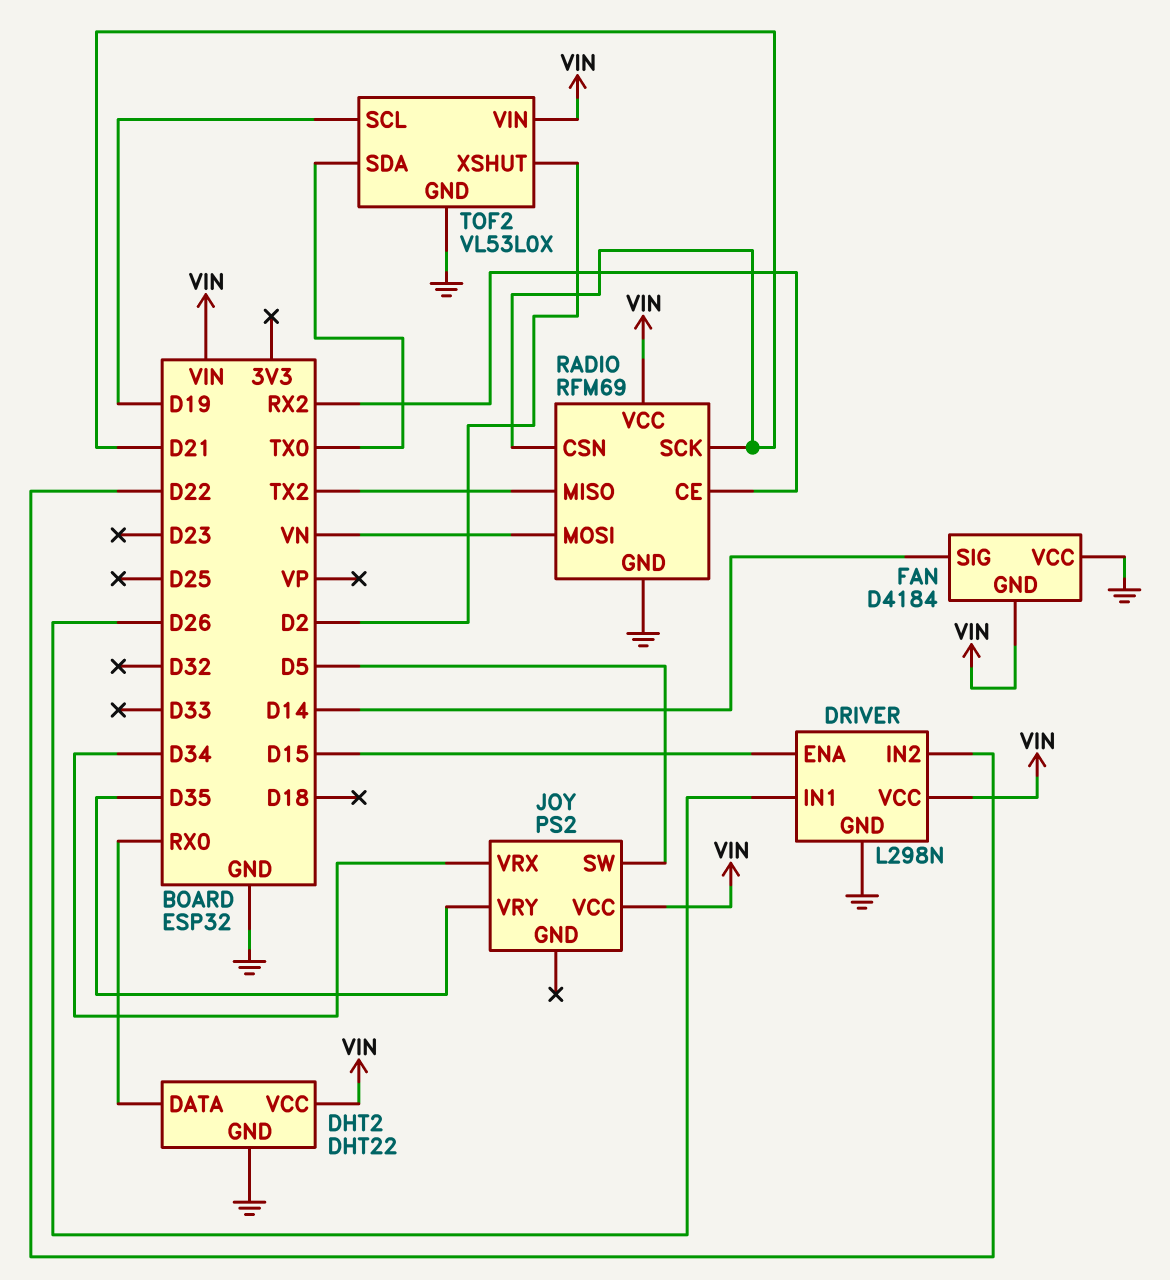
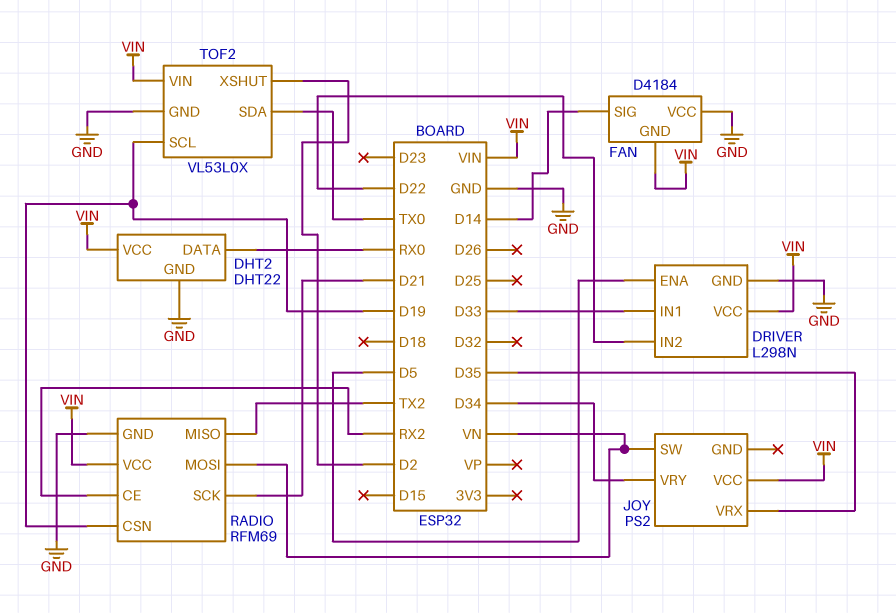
DRIVER pin ENA: D15 -> D5
DRIVER pin IN1: D26 -> D33
JOY pin SW: D5 -> VN
JOY pin VRX: D34 -> D35
JOY pin VRY: D35 -> D34
RADIO pin CSN: D21 -> D19

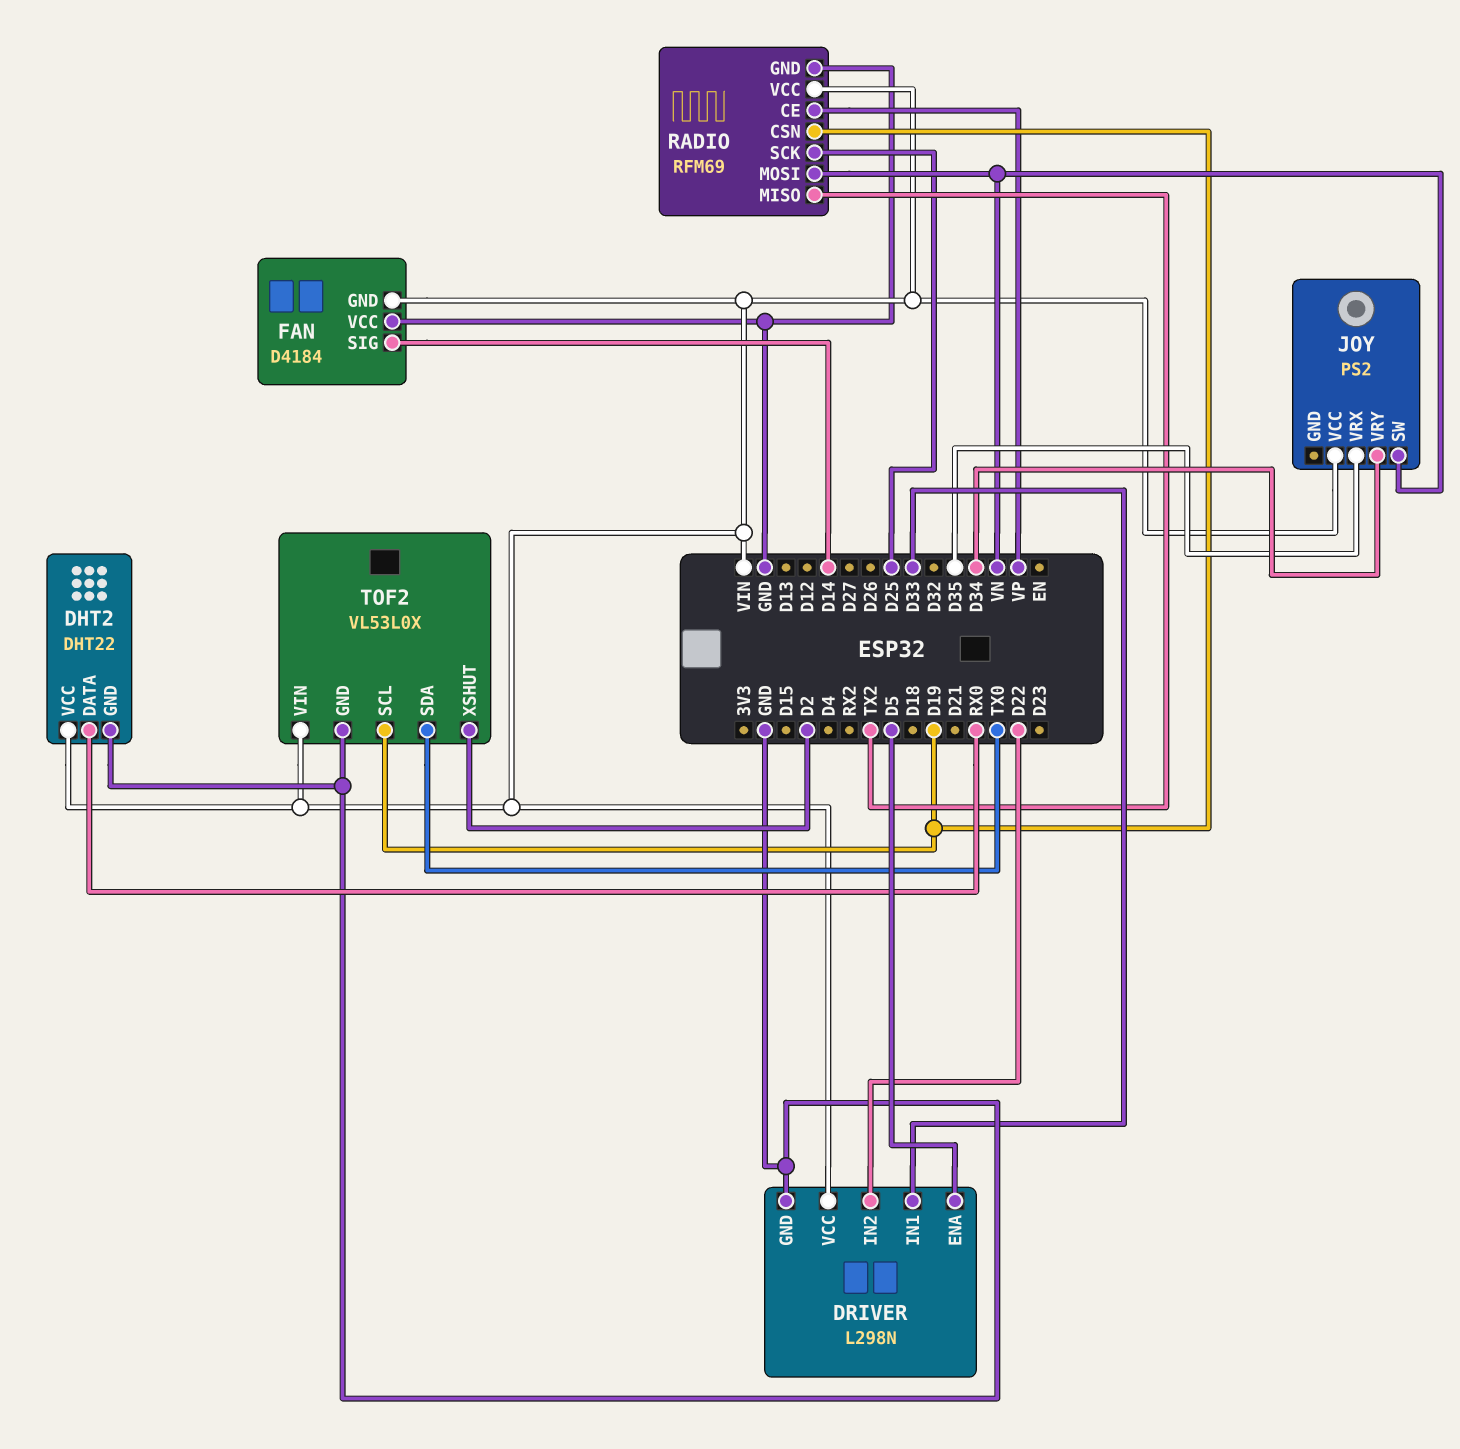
RADIO pin CE: RX2 -> VP
RADIO pin SCK: D21 -> D25

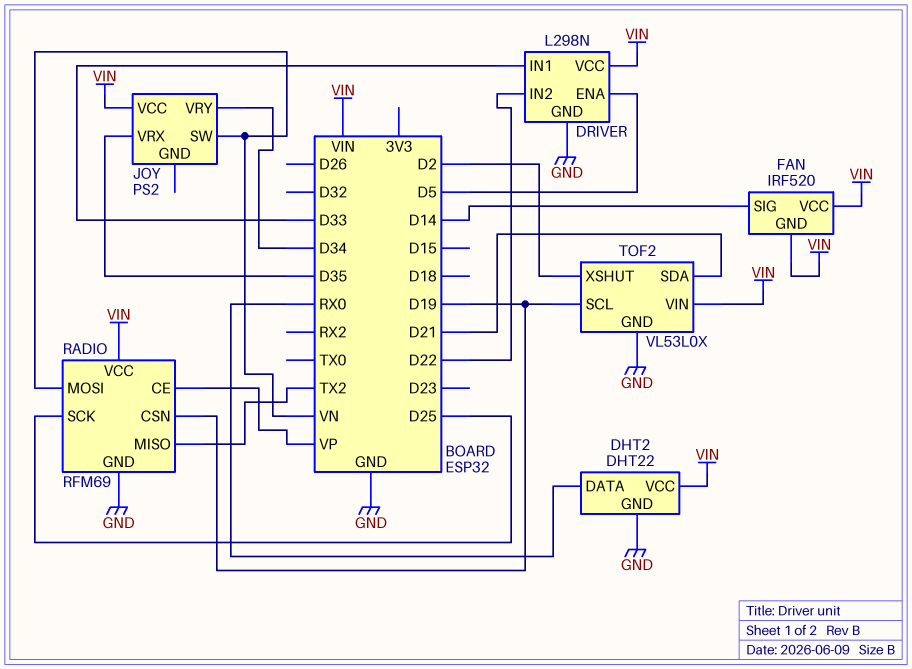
FAN: D4184 -> IRF520
FAN pin VCC: GND -> VIN
TOF2 pin SDA: TX0 -> D21

